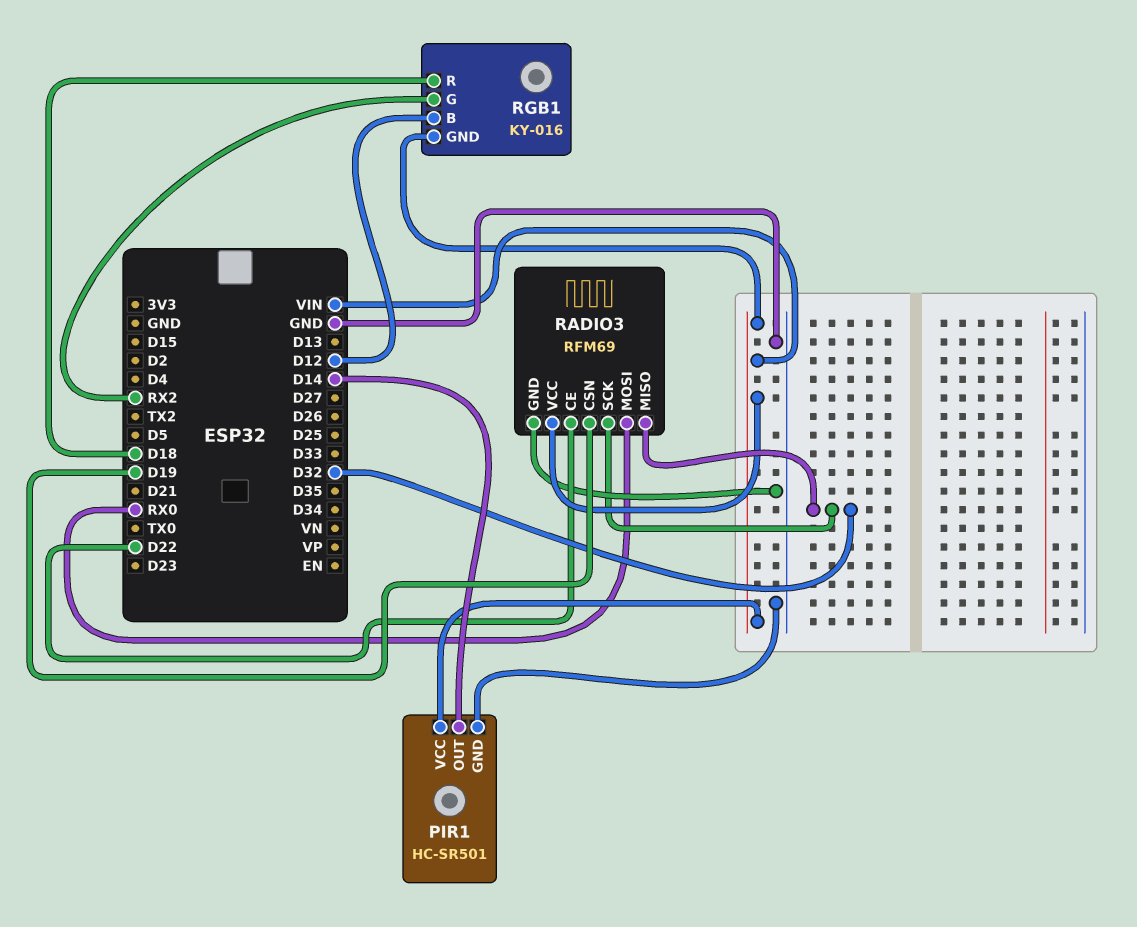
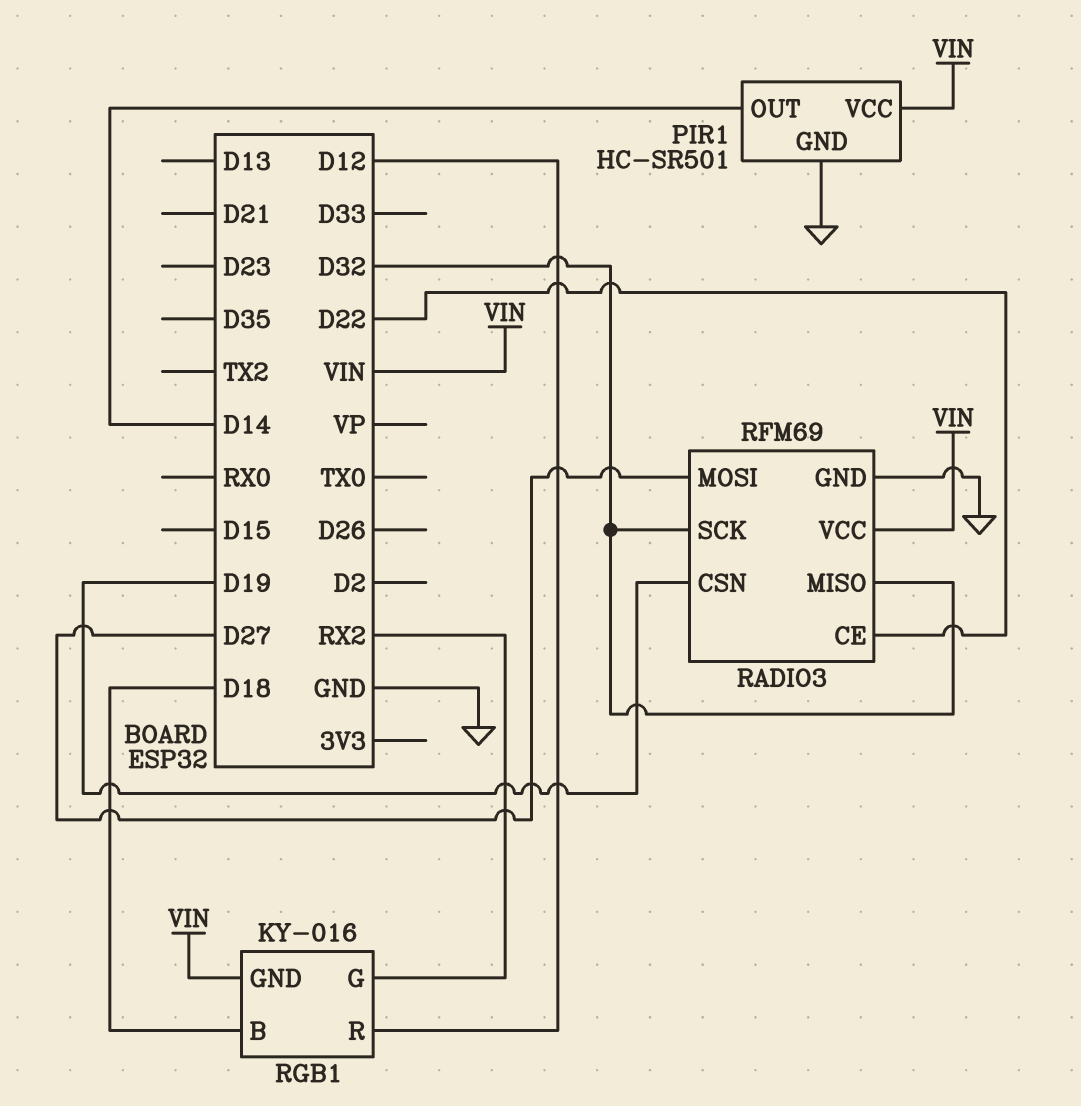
RADIO3 pin MOSI: RX0 -> D27
RGB1 pin B: D12 -> D18
RGB1 pin R: D18 -> D12

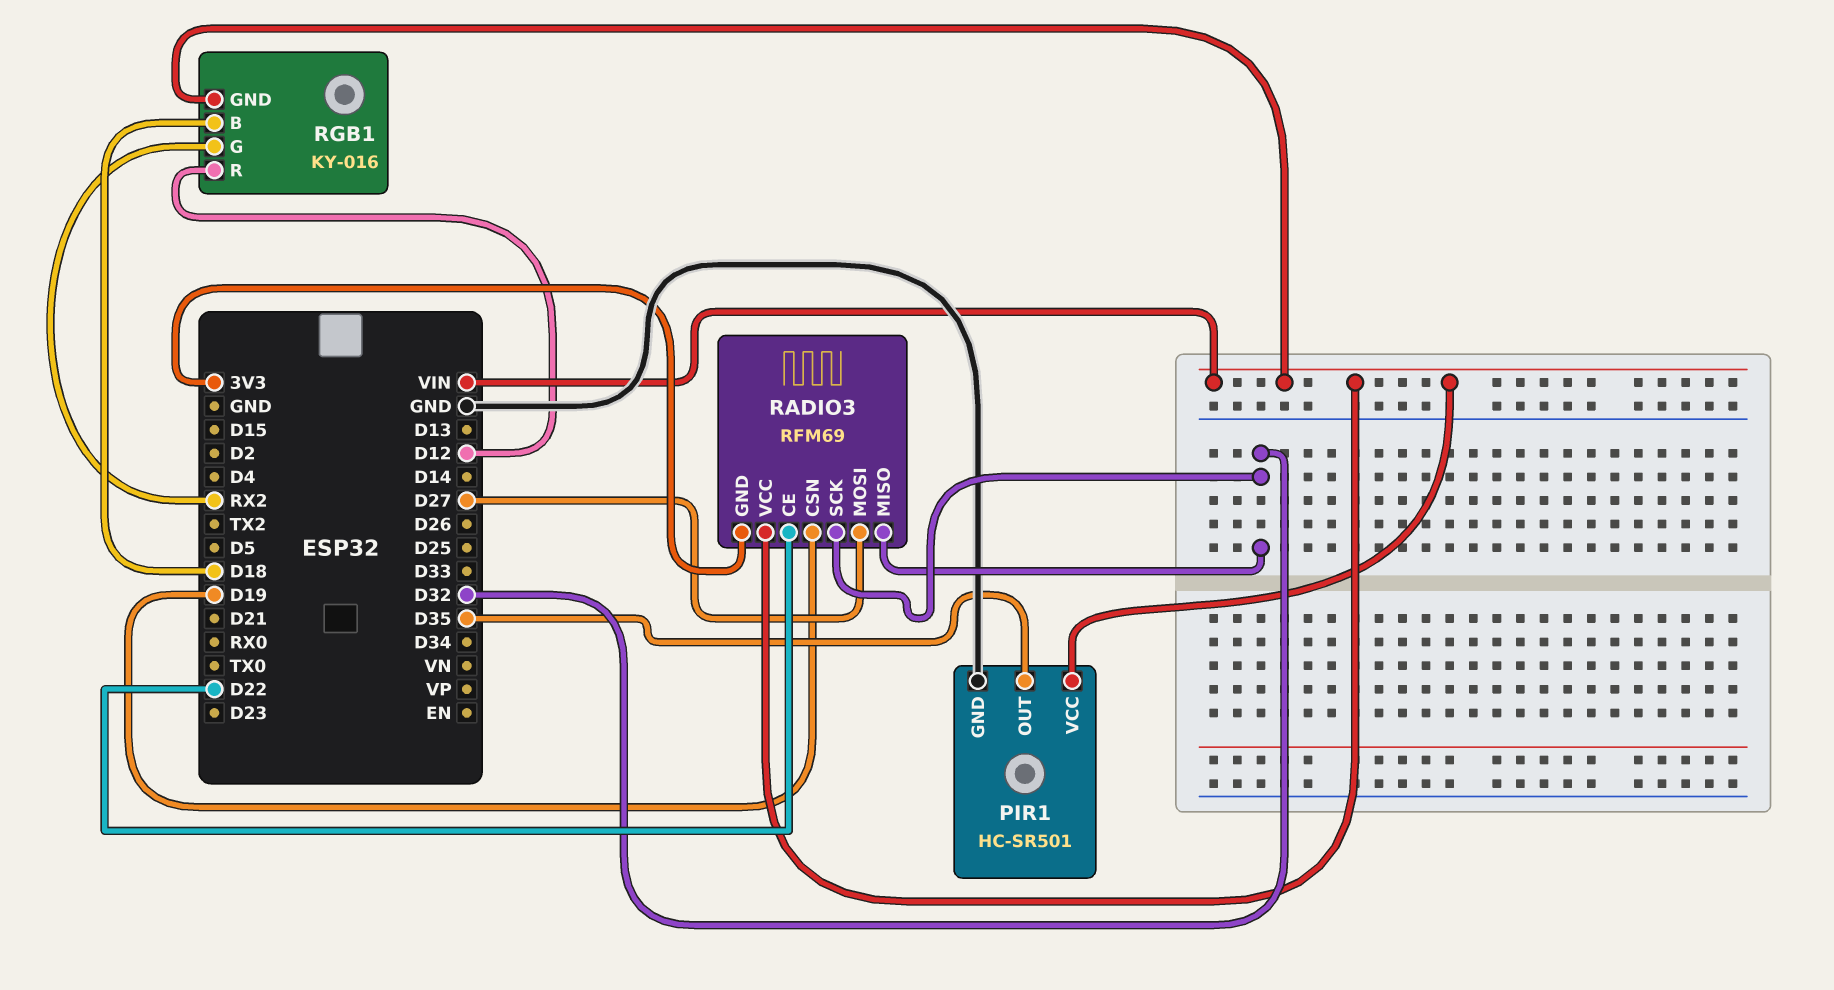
PIR1 pin OUT: D14 -> D35
RADIO3 pin GND: GND -> 3V3

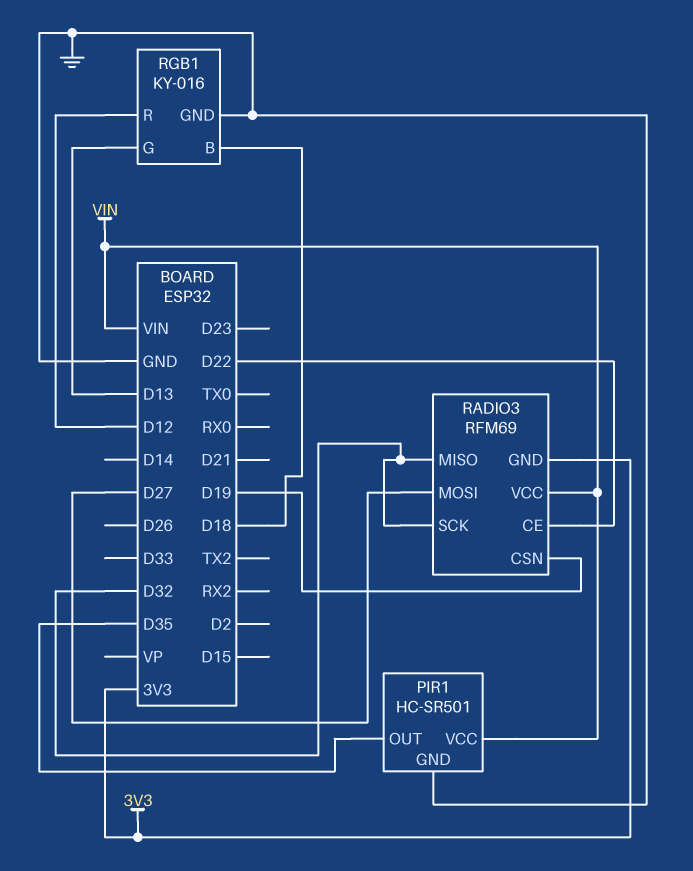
RGB1 pin G: RX2 -> D13
RGB1 pin GND: VIN -> GND

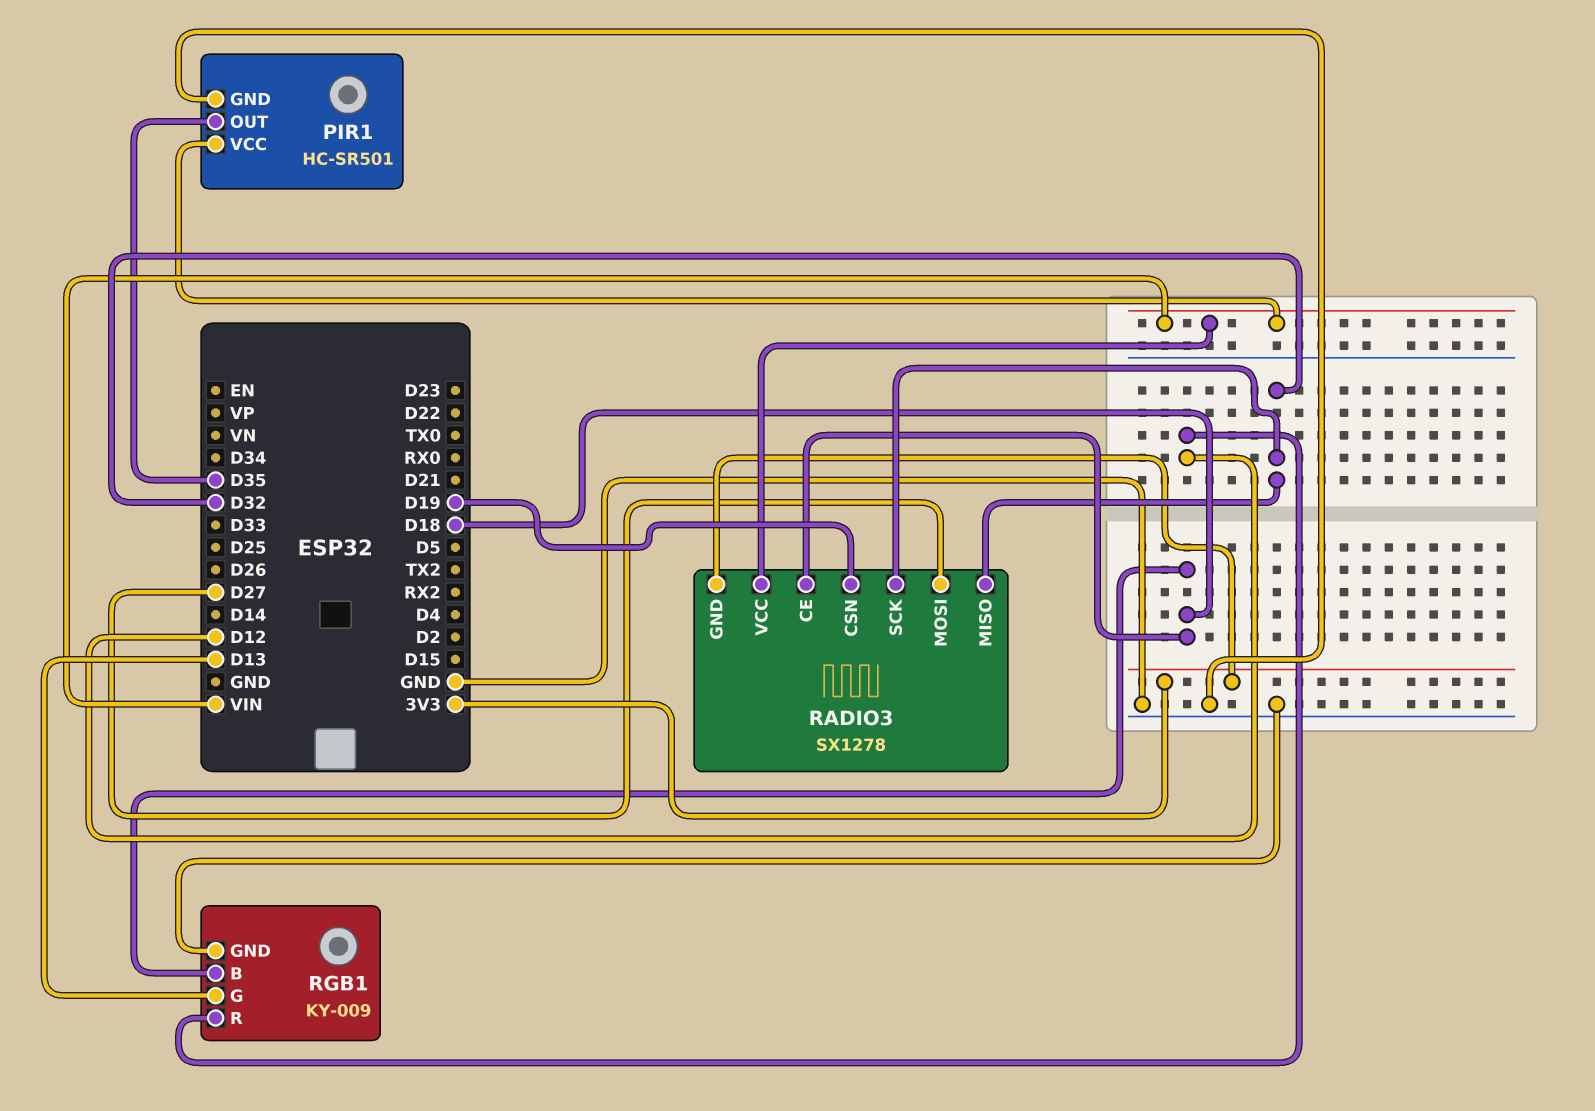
RADIO3: RFM69 -> SX1278
RADIO3 pin CE: D22 -> D18
RGB1: KY-016 -> KY-009

